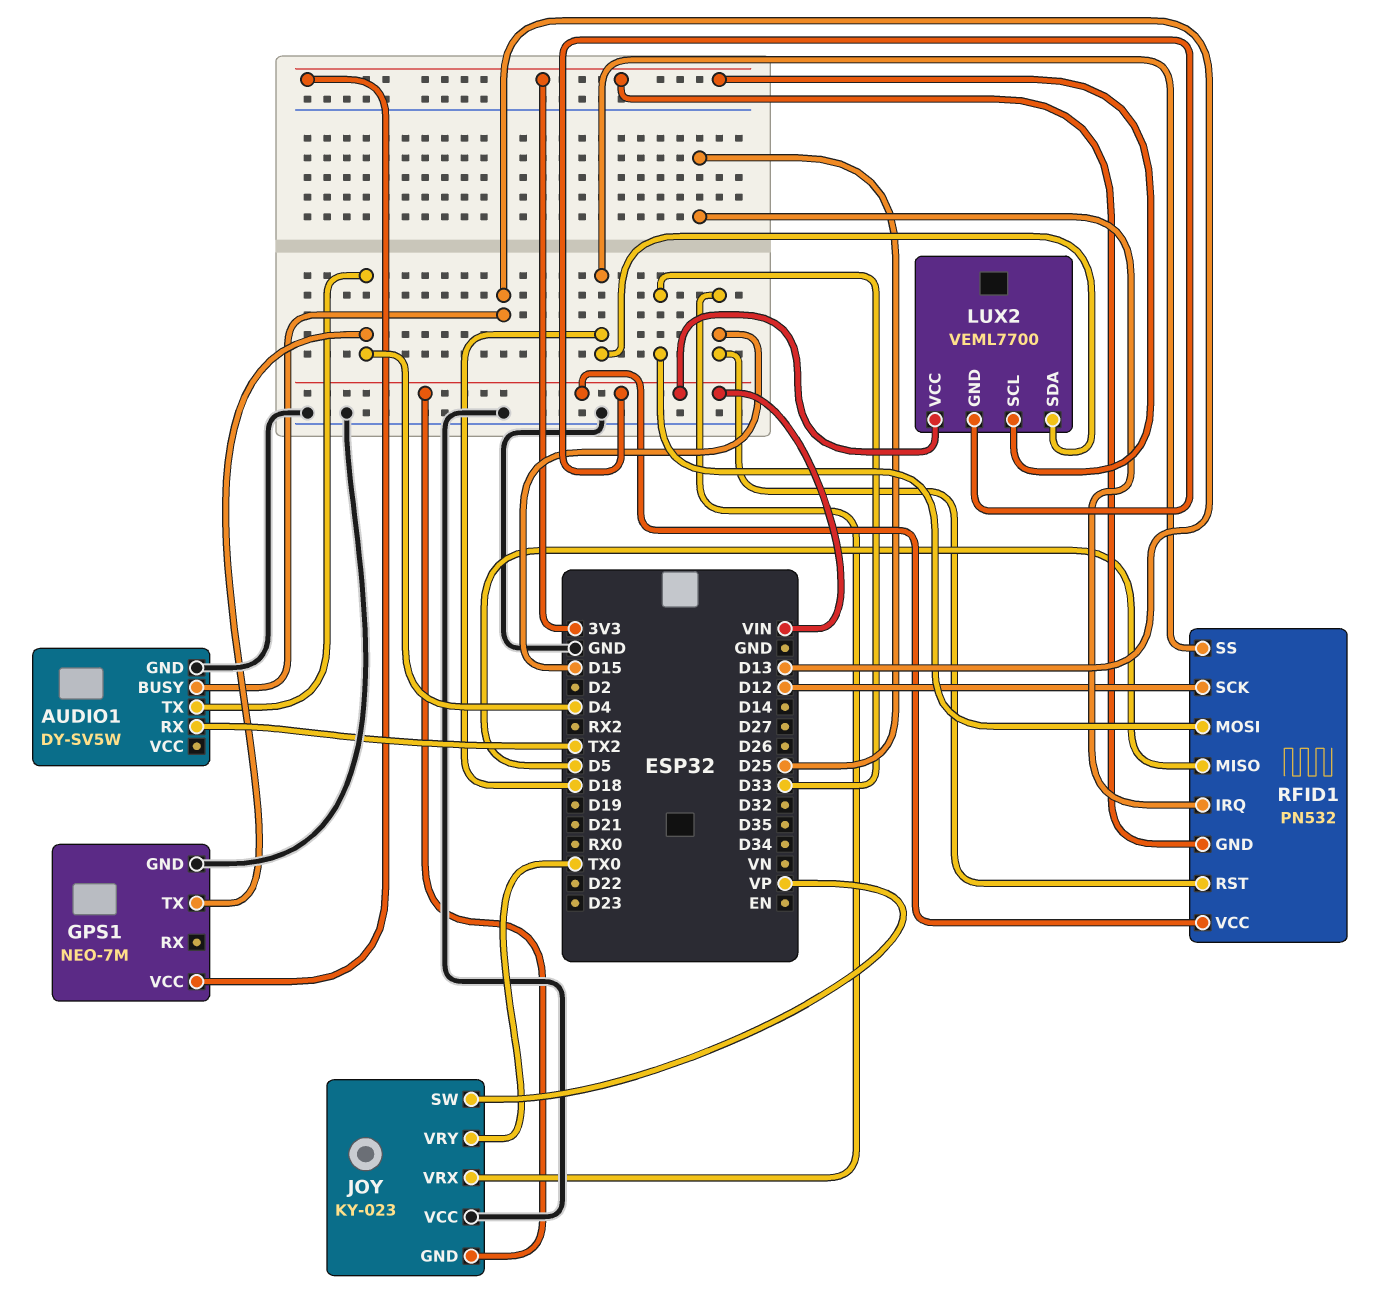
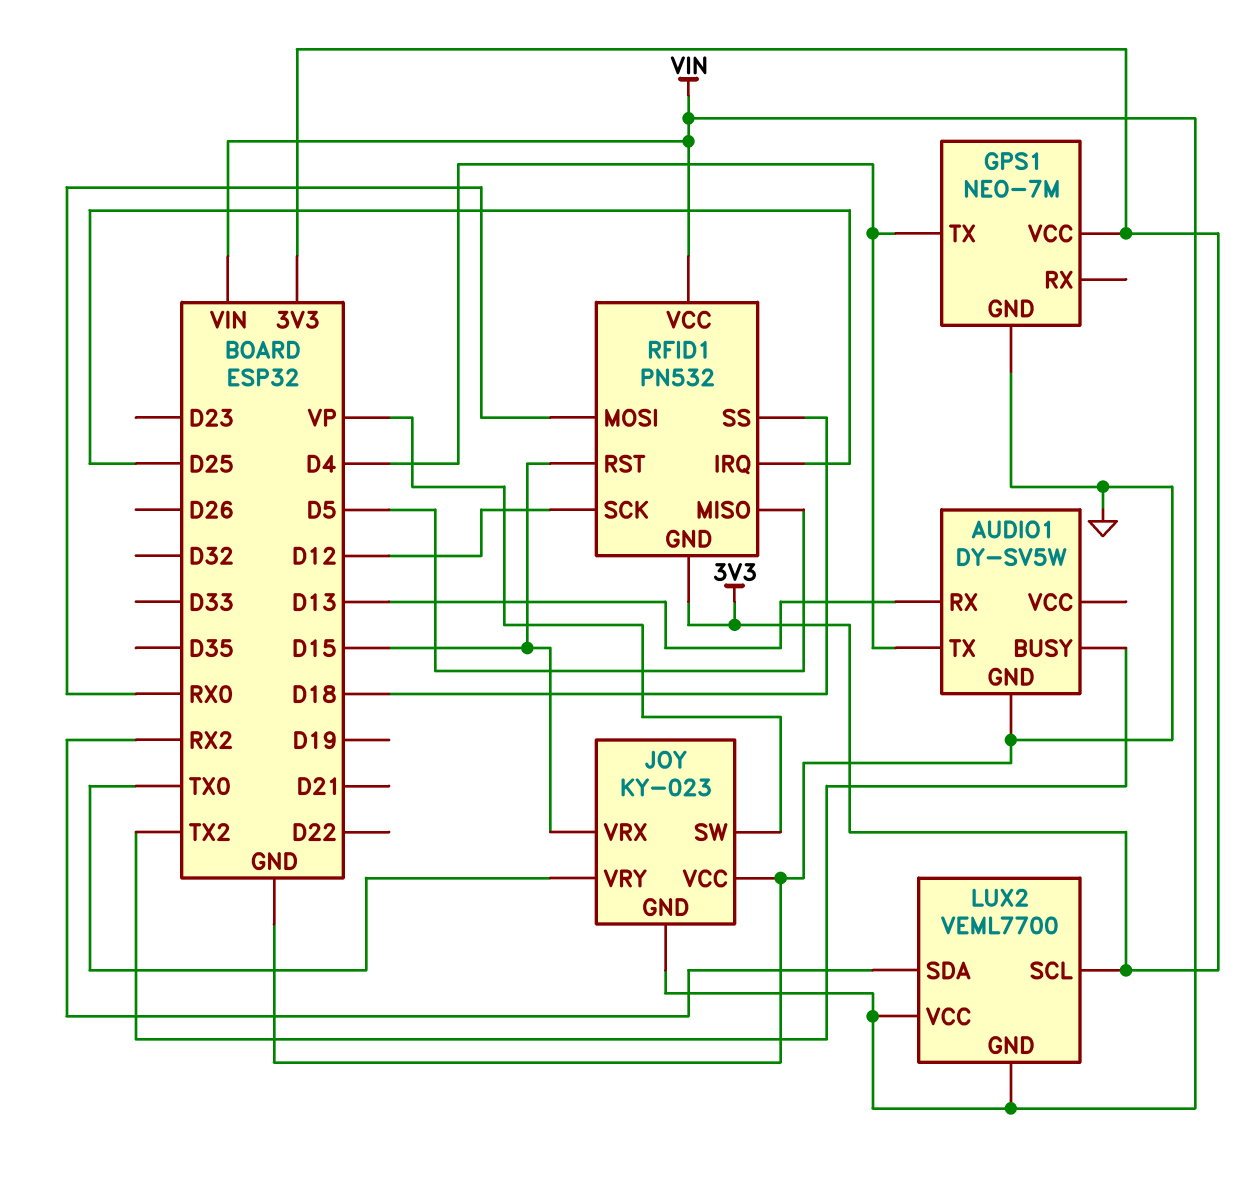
AUDIO1 pin BUSY: D13 -> TX2
AUDIO1 pin RX: TX2 -> D13
LUX2 pin SDA: D18 -> RX2
RFID1 pin MOSI: D33 -> RX0

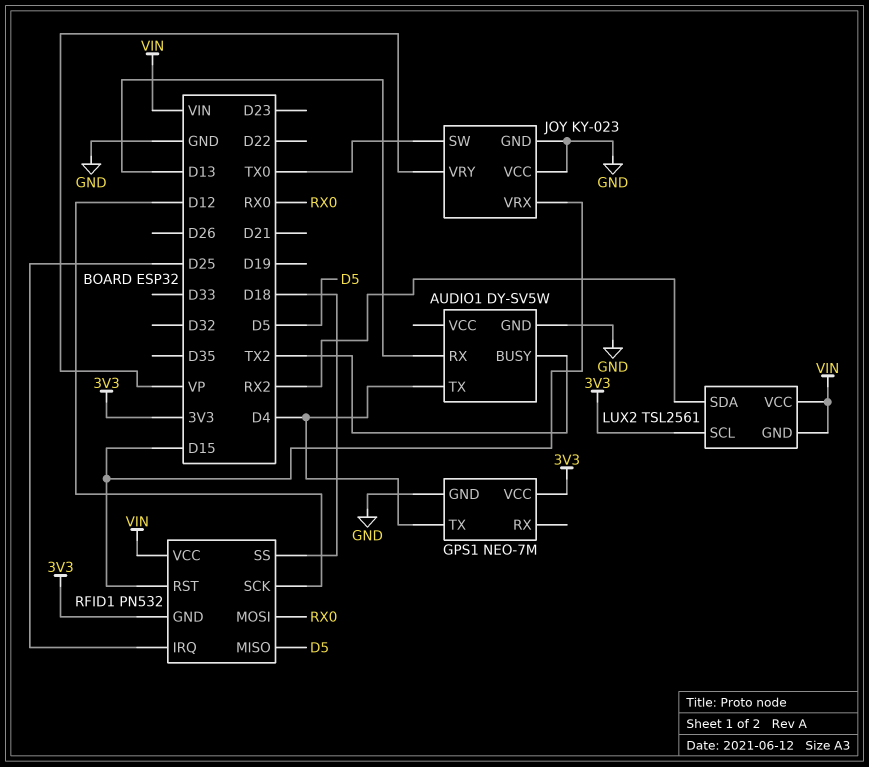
JOY pin GND: VIN -> GND
JOY pin SW: VP -> TX0
JOY pin VRY: TX0 -> VP
LUX2: VEML7700 -> TSL2561

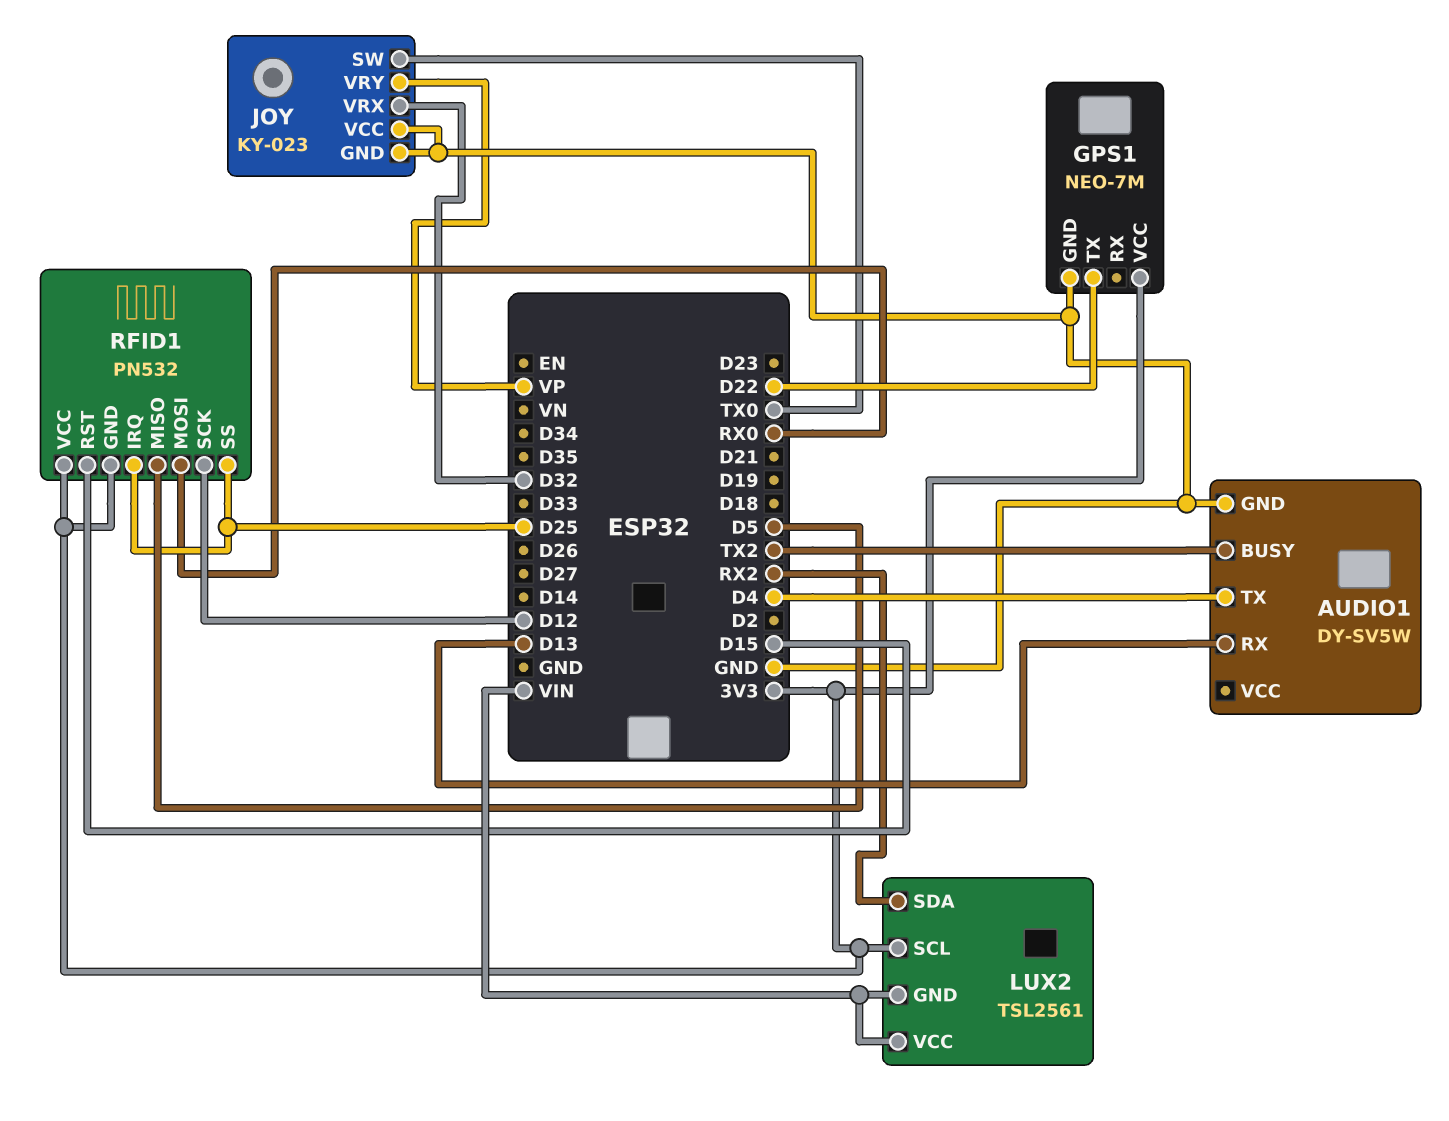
GPS1 pin TX: D4 -> D22
JOY pin VRX: D15 -> D32
RFID1 pin SS: D18 -> D25
RFID1 pin VCC: VIN -> 3V3

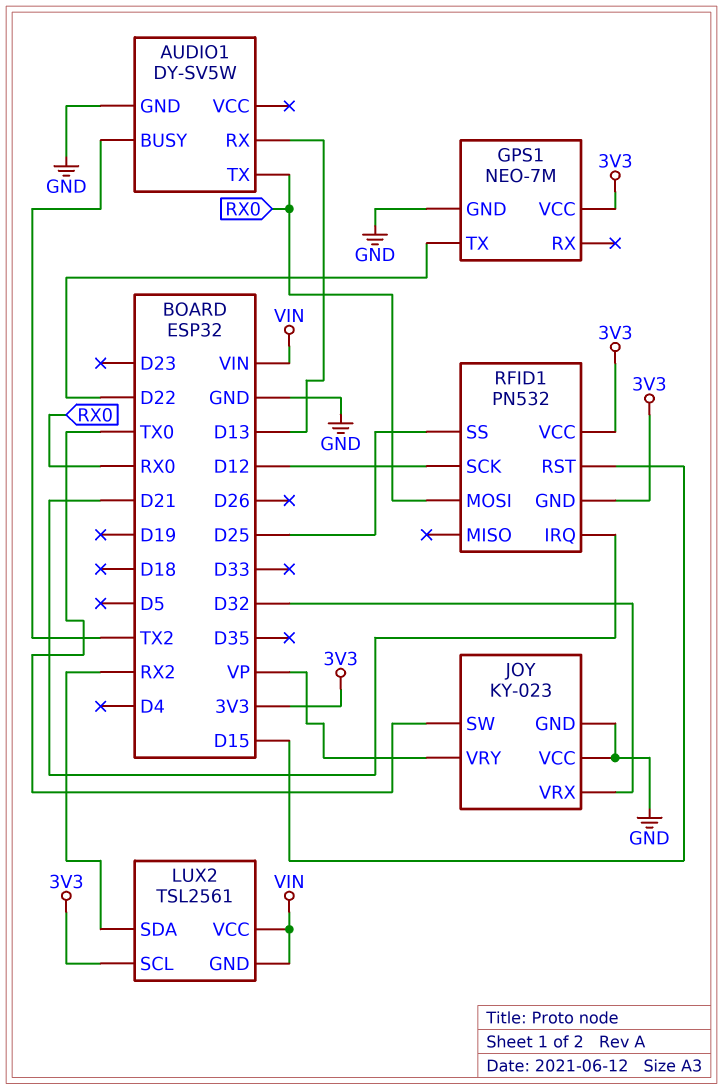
AUDIO1 pin TX: D4 -> RX0
RFID1 pin IRQ: D25 -> D21
RFID1 pin MISO: D5 -> none

